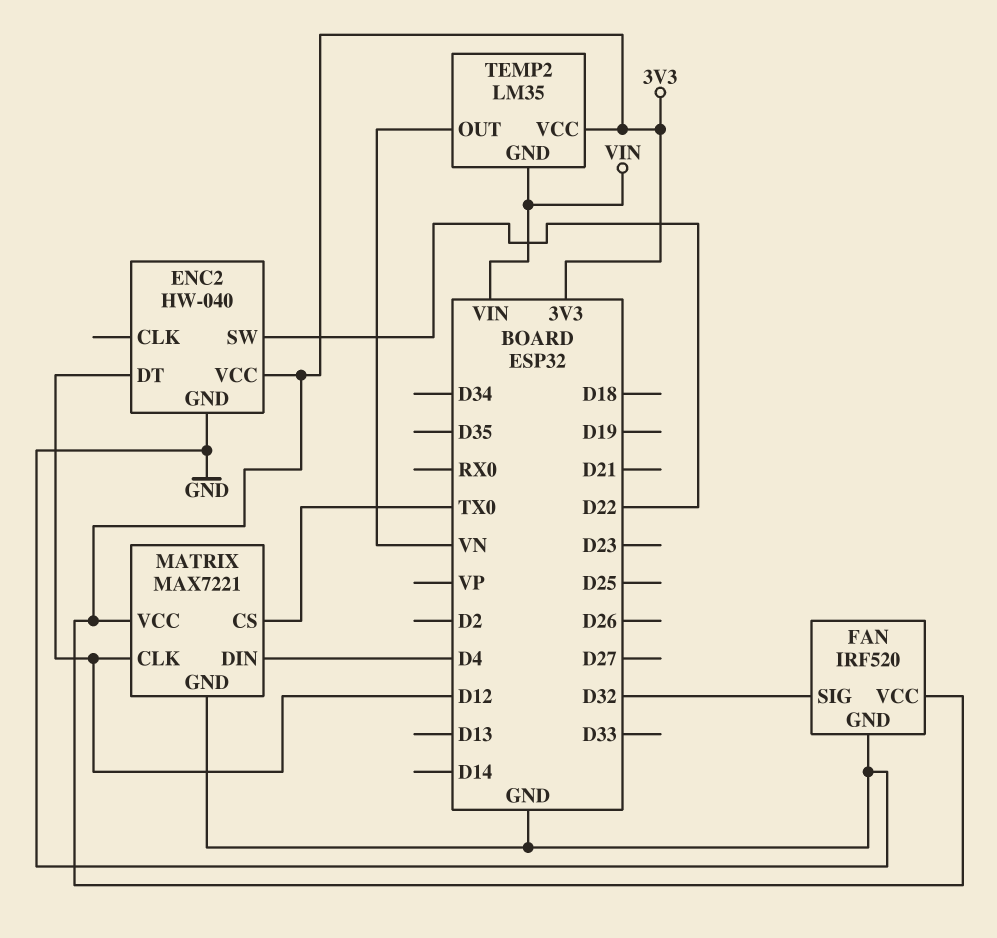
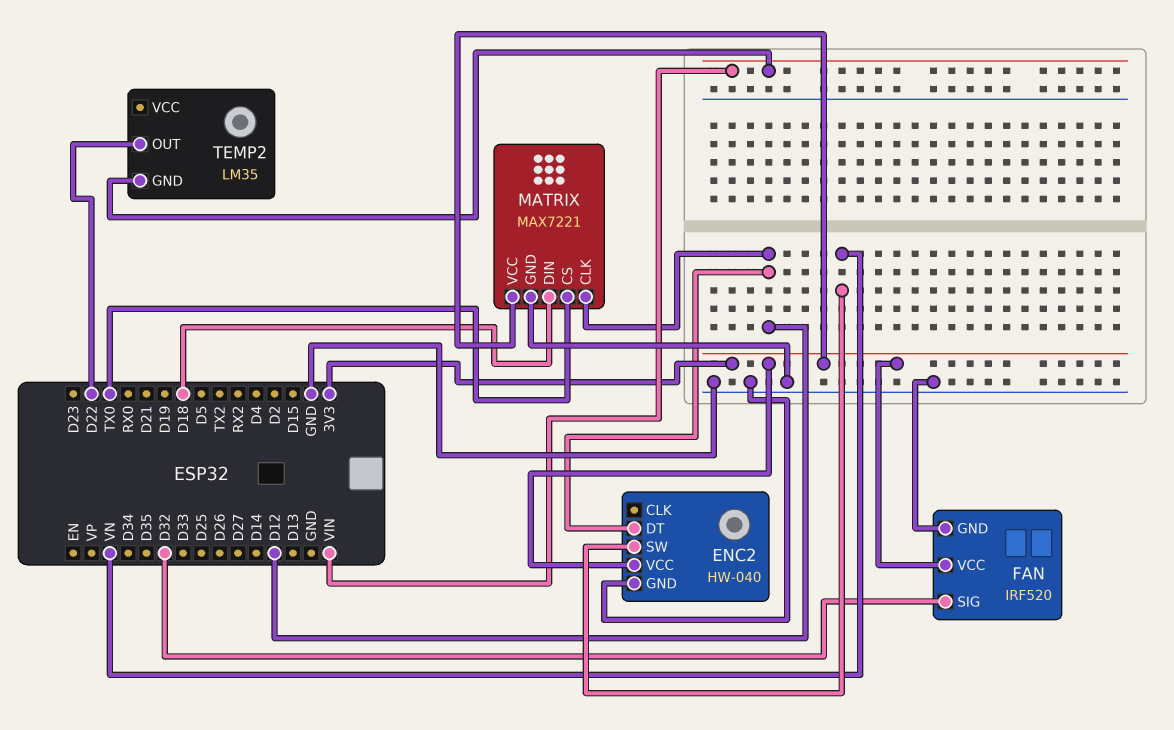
ENC2 pin SW: D22 -> VN
MATRIX pin DIN: D4 -> D18
TEMP2 pin OUT: VN -> D22
TEMP2 pin VCC: 3V3 -> none

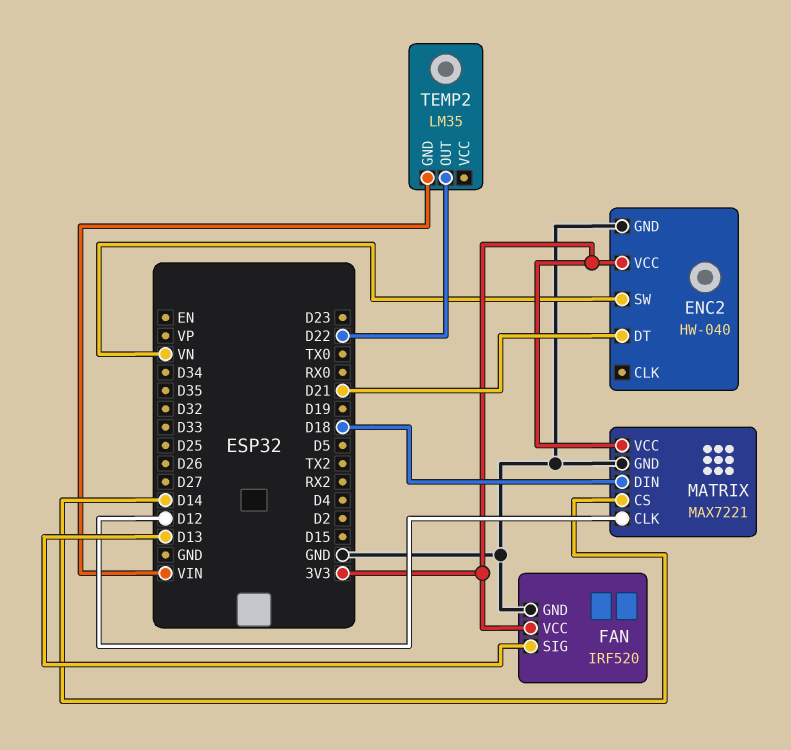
ENC2 pin DT: D12 -> D21
FAN pin SIG: D32 -> D13
MATRIX pin CS: TX0 -> D14

